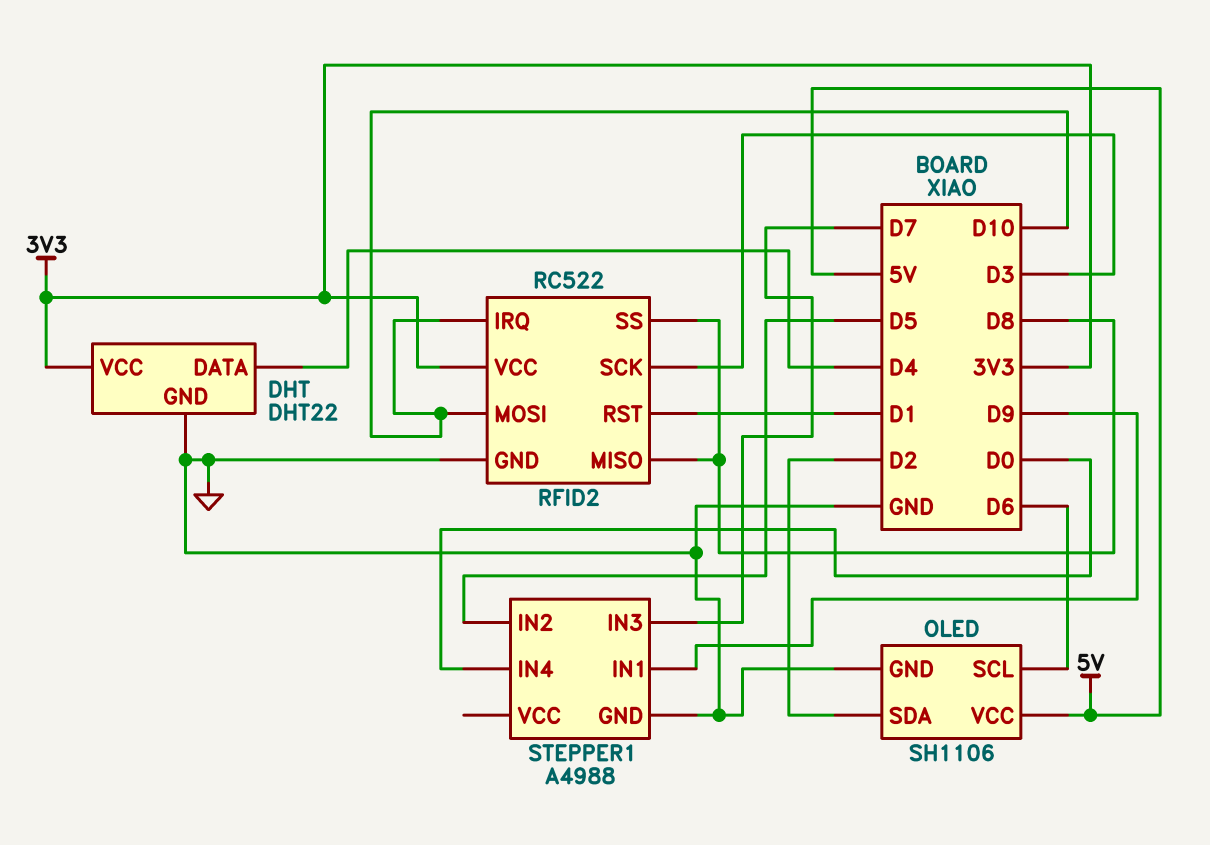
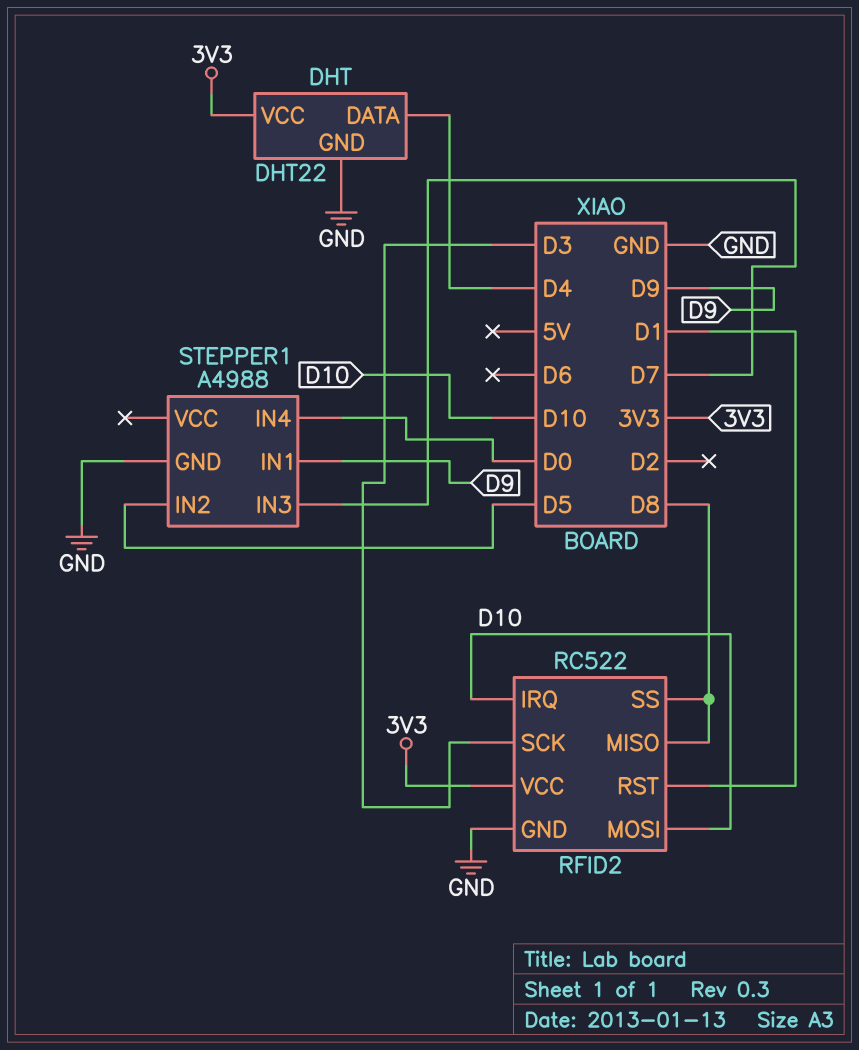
OLED: SH1106 -> none
OLED pin GND: GND -> none
OLED pin SCL: D6 -> none
OLED pin SDA: D2 -> none
OLED pin VCC: 5V -> none

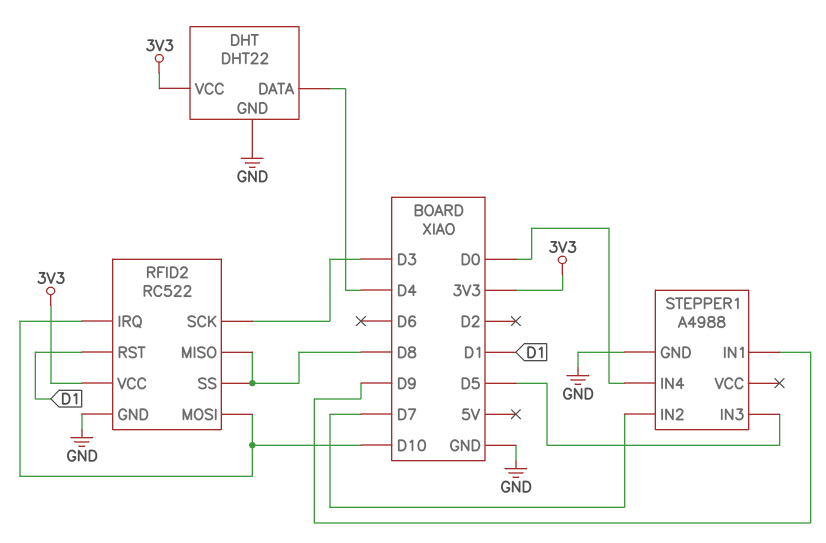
STEPPER1 pin IN2: D5 -> D7
STEPPER1 pin IN3: D7 -> D5

